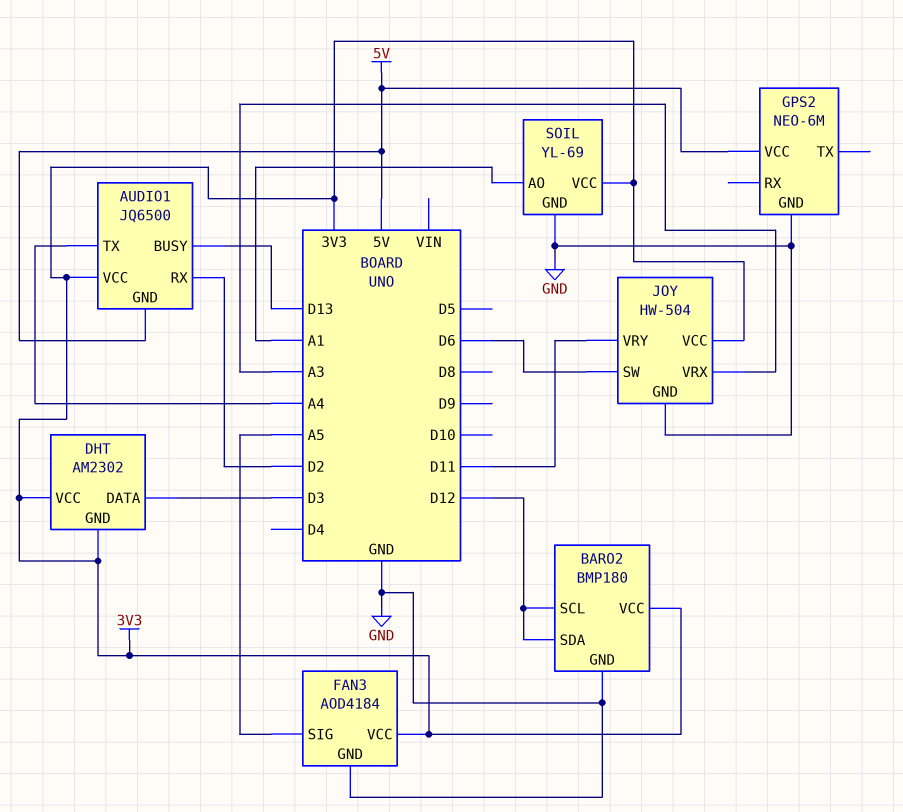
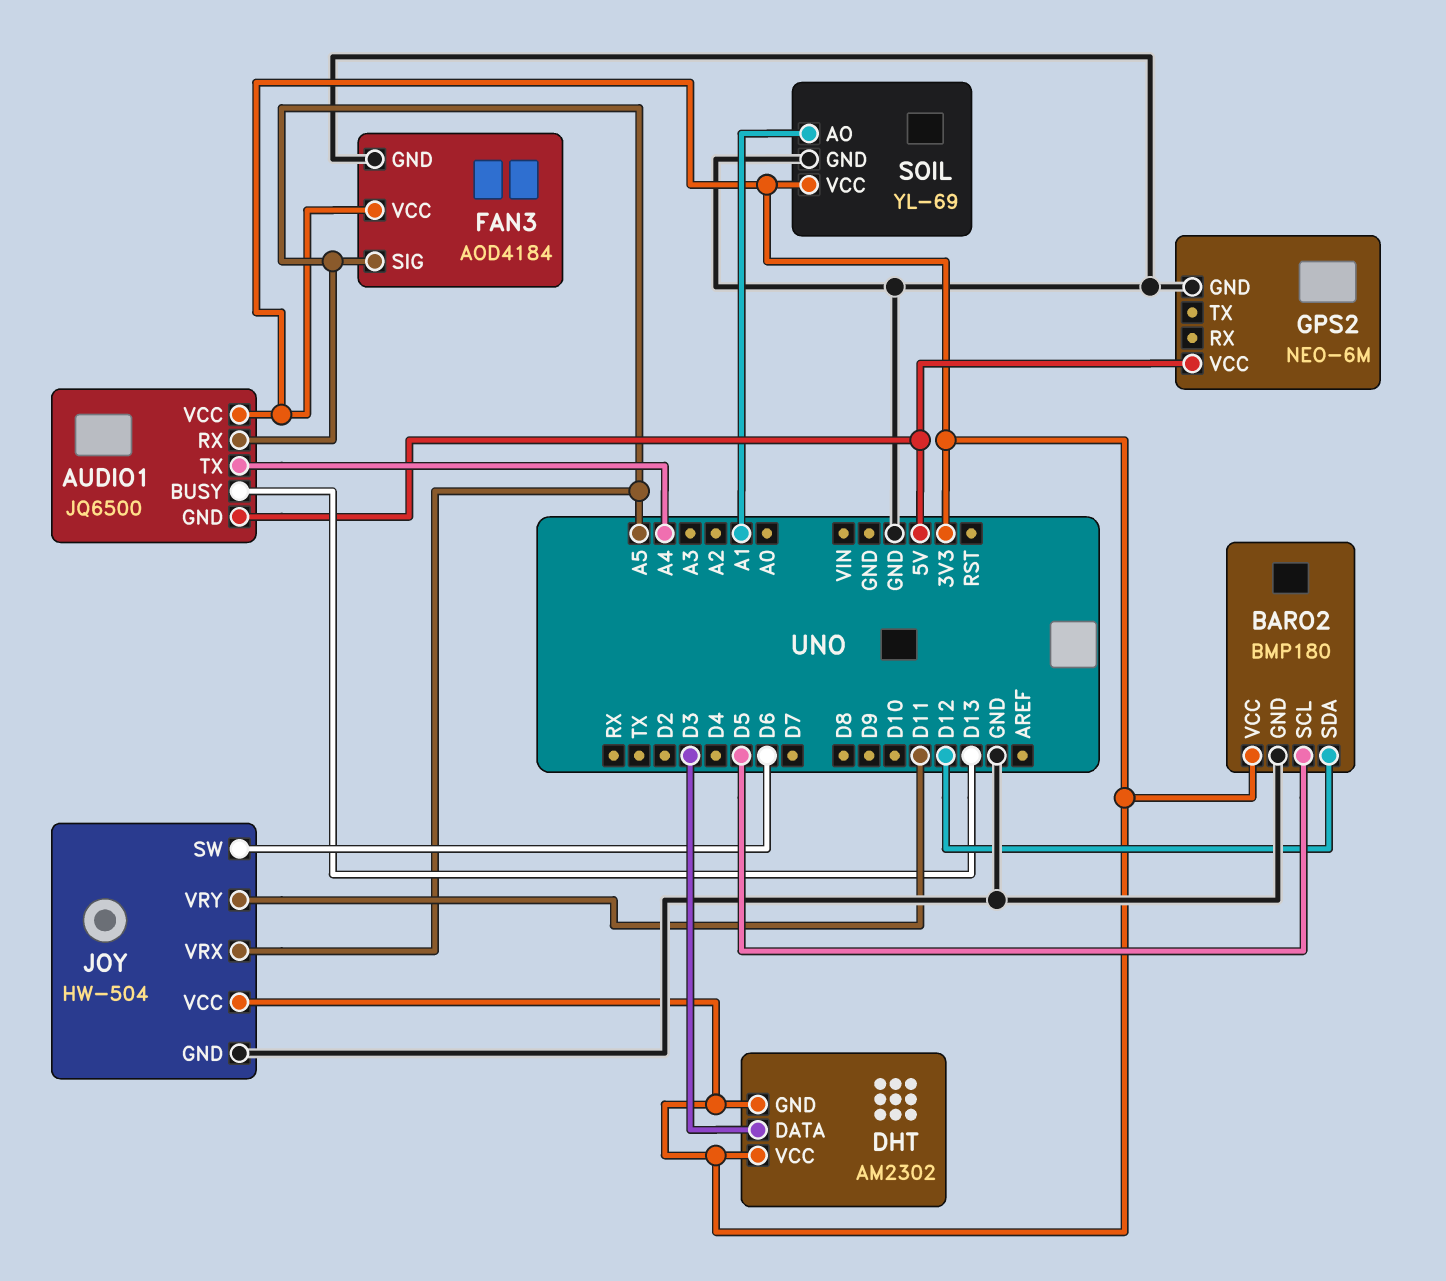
AUDIO1 pin RX: D2 -> A5
BARO2 pin SCL: D12 -> D5
JOY pin VRX: A3 -> A5

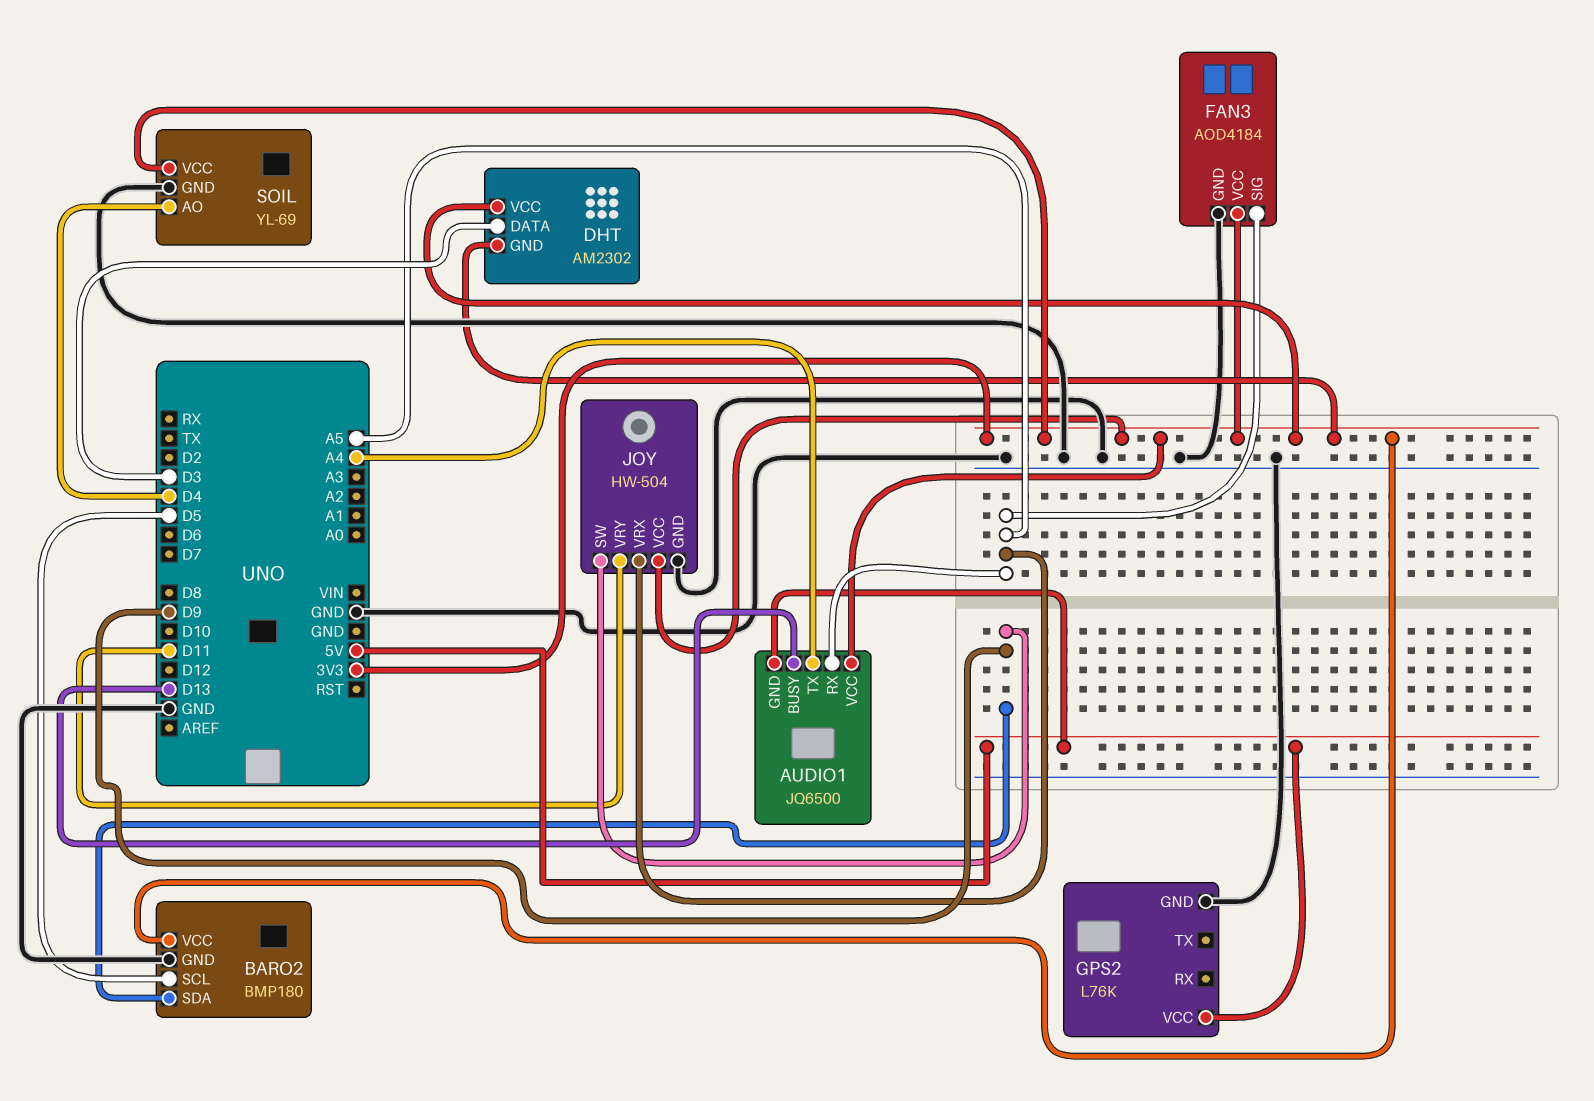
BARO2 pin SDA: D12 -> D9
GPS2: NEO-6M -> L76K
JOY pin SW: D6 -> D9
SOIL pin AO: A1 -> D4

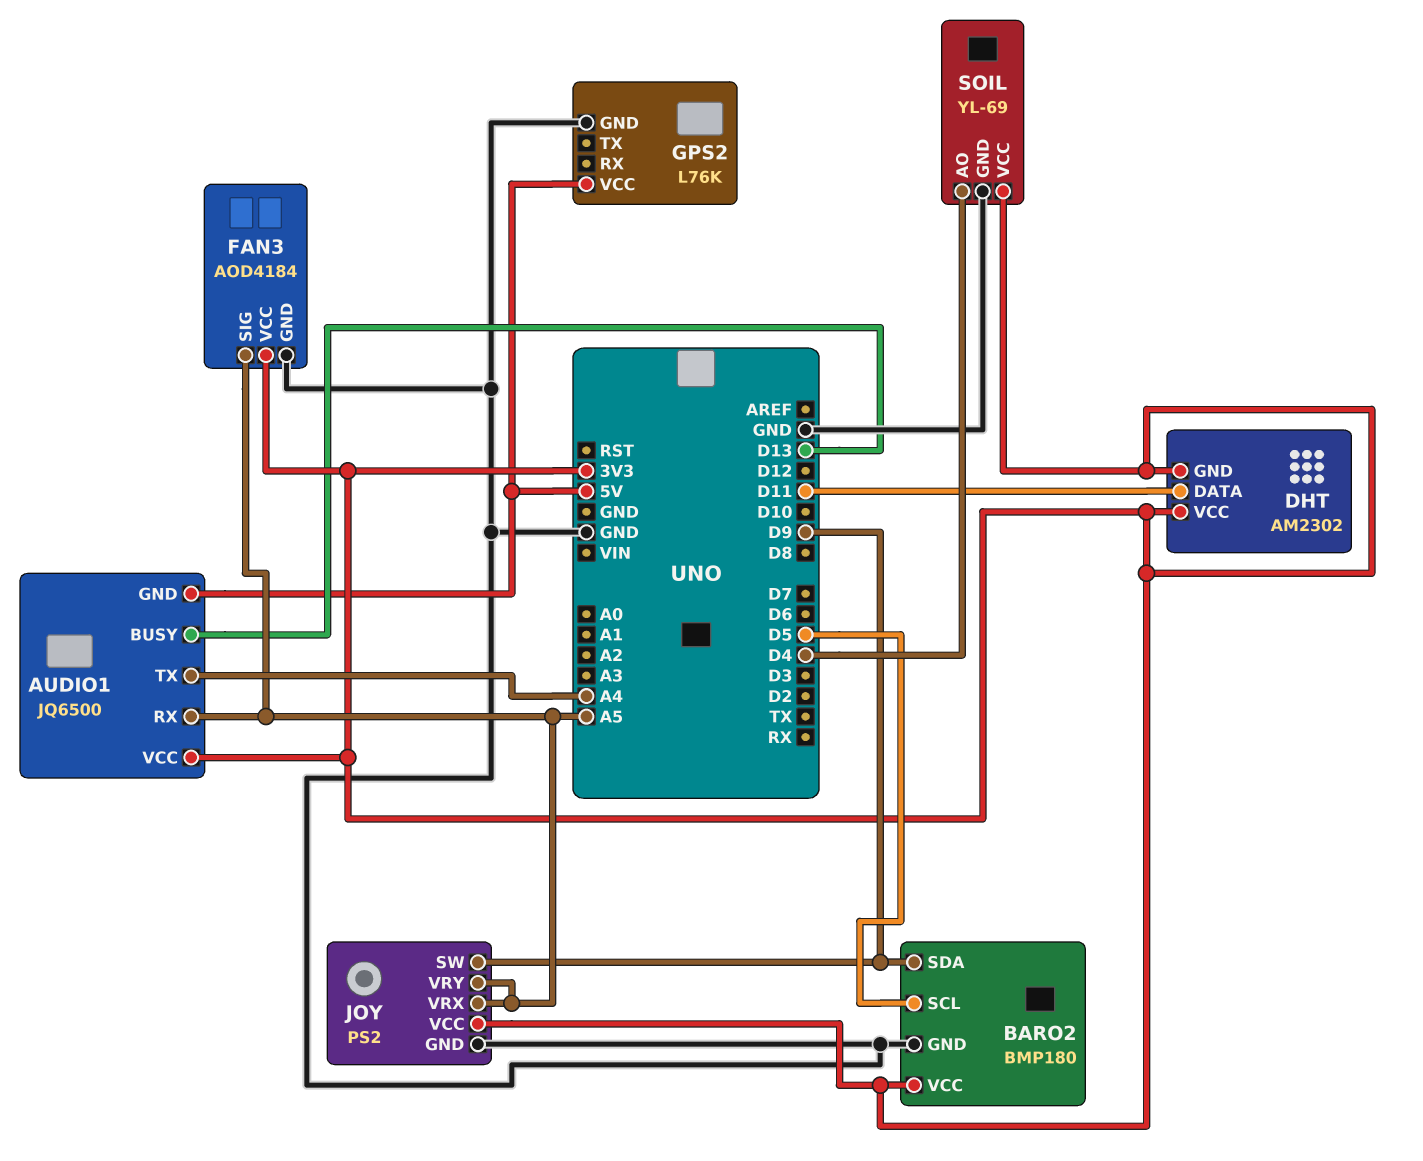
DHT pin DATA: D3 -> D11
JOY: HW-504 -> PS2
JOY pin VRY: D11 -> A5

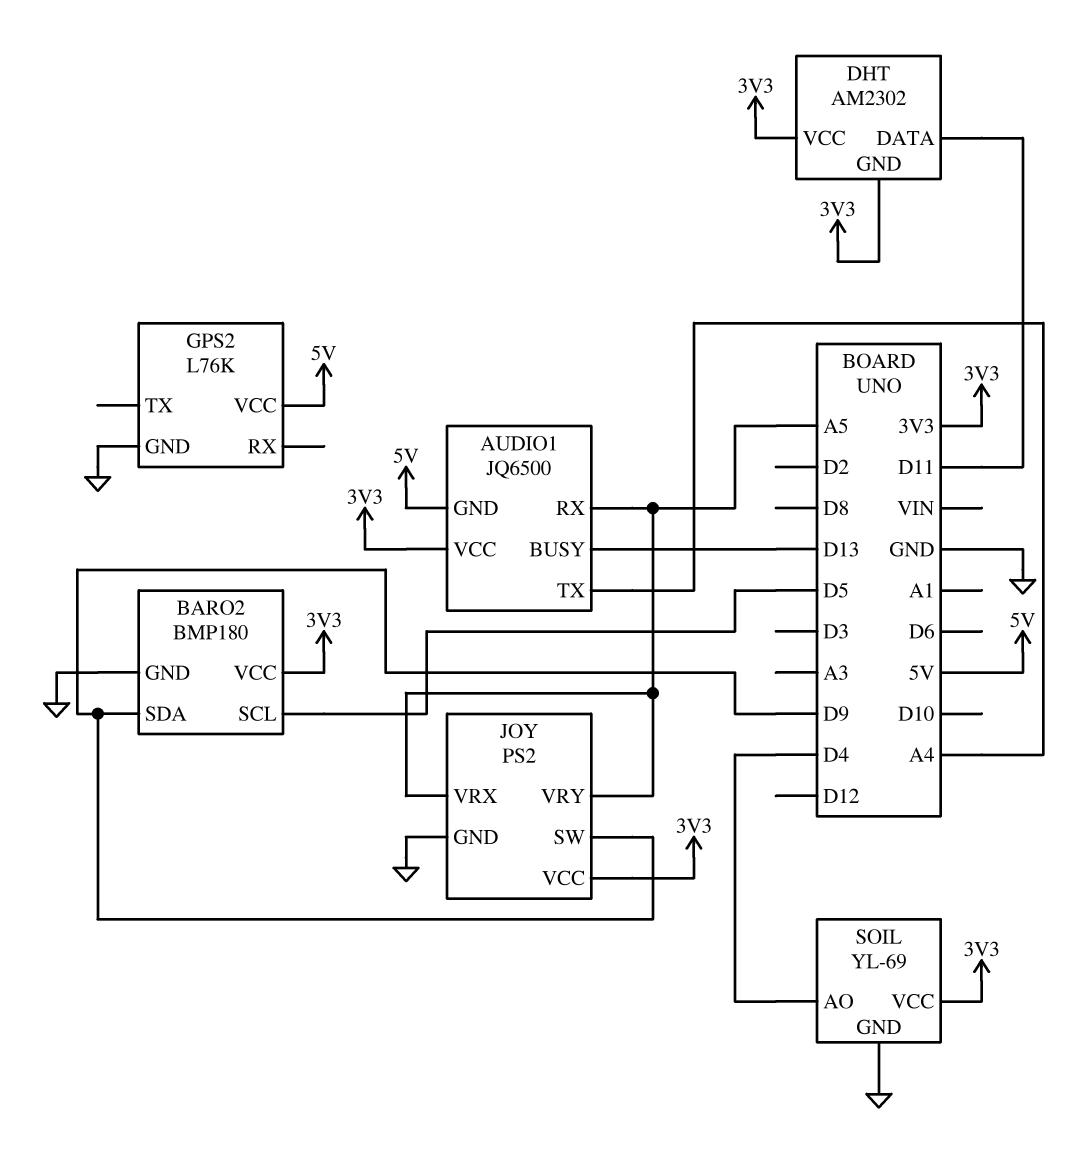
FAN3: AOD4184 -> none
FAN3 pin GND: GND -> none
FAN3 pin SIG: A5 -> none
FAN3 pin VCC: 3V3 -> none

